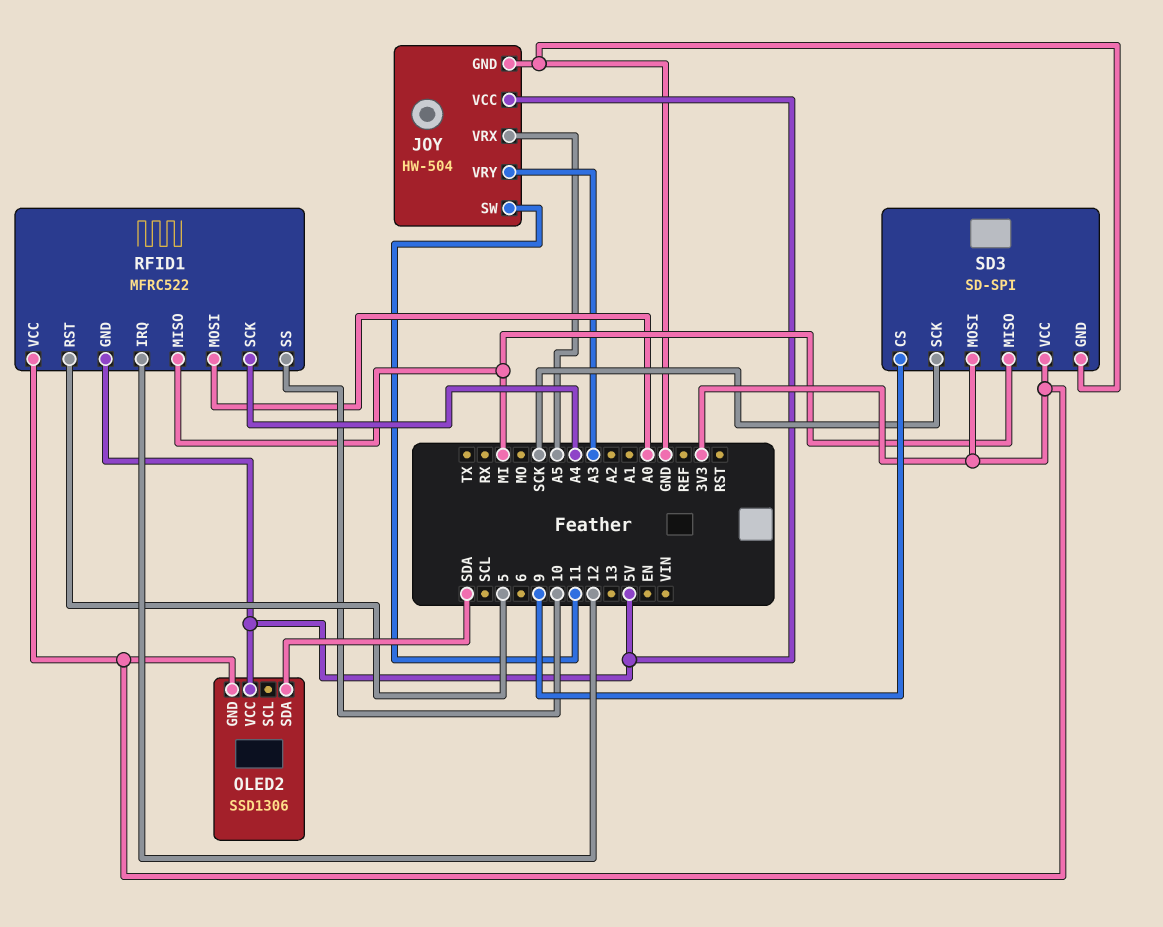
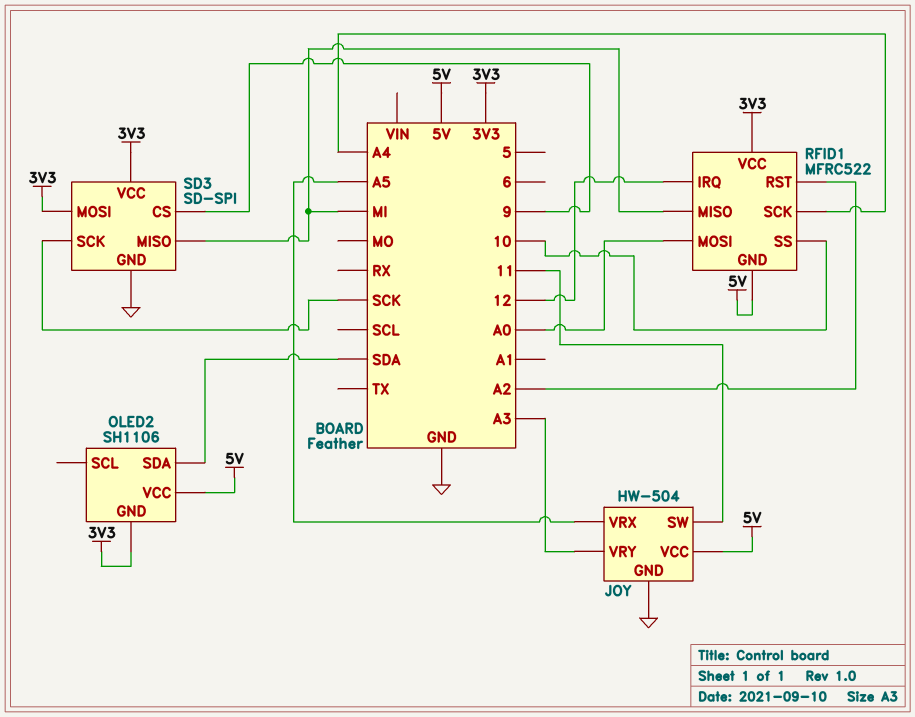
OLED2: SSD1306 -> SH1106
RFID1 pin RST: 5 -> A2

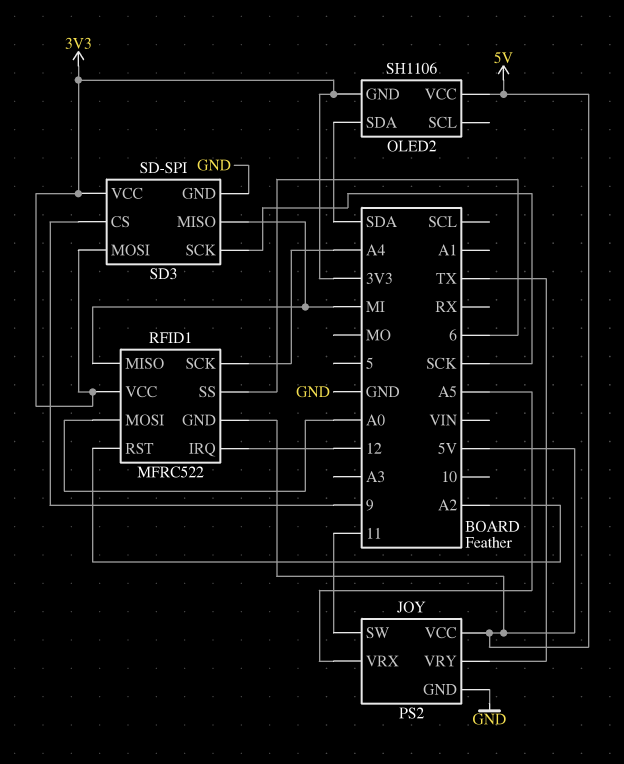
JOY: HW-504 -> PS2
JOY pin VRY: A3 -> TX
RFID1 pin SS: 10 -> 6

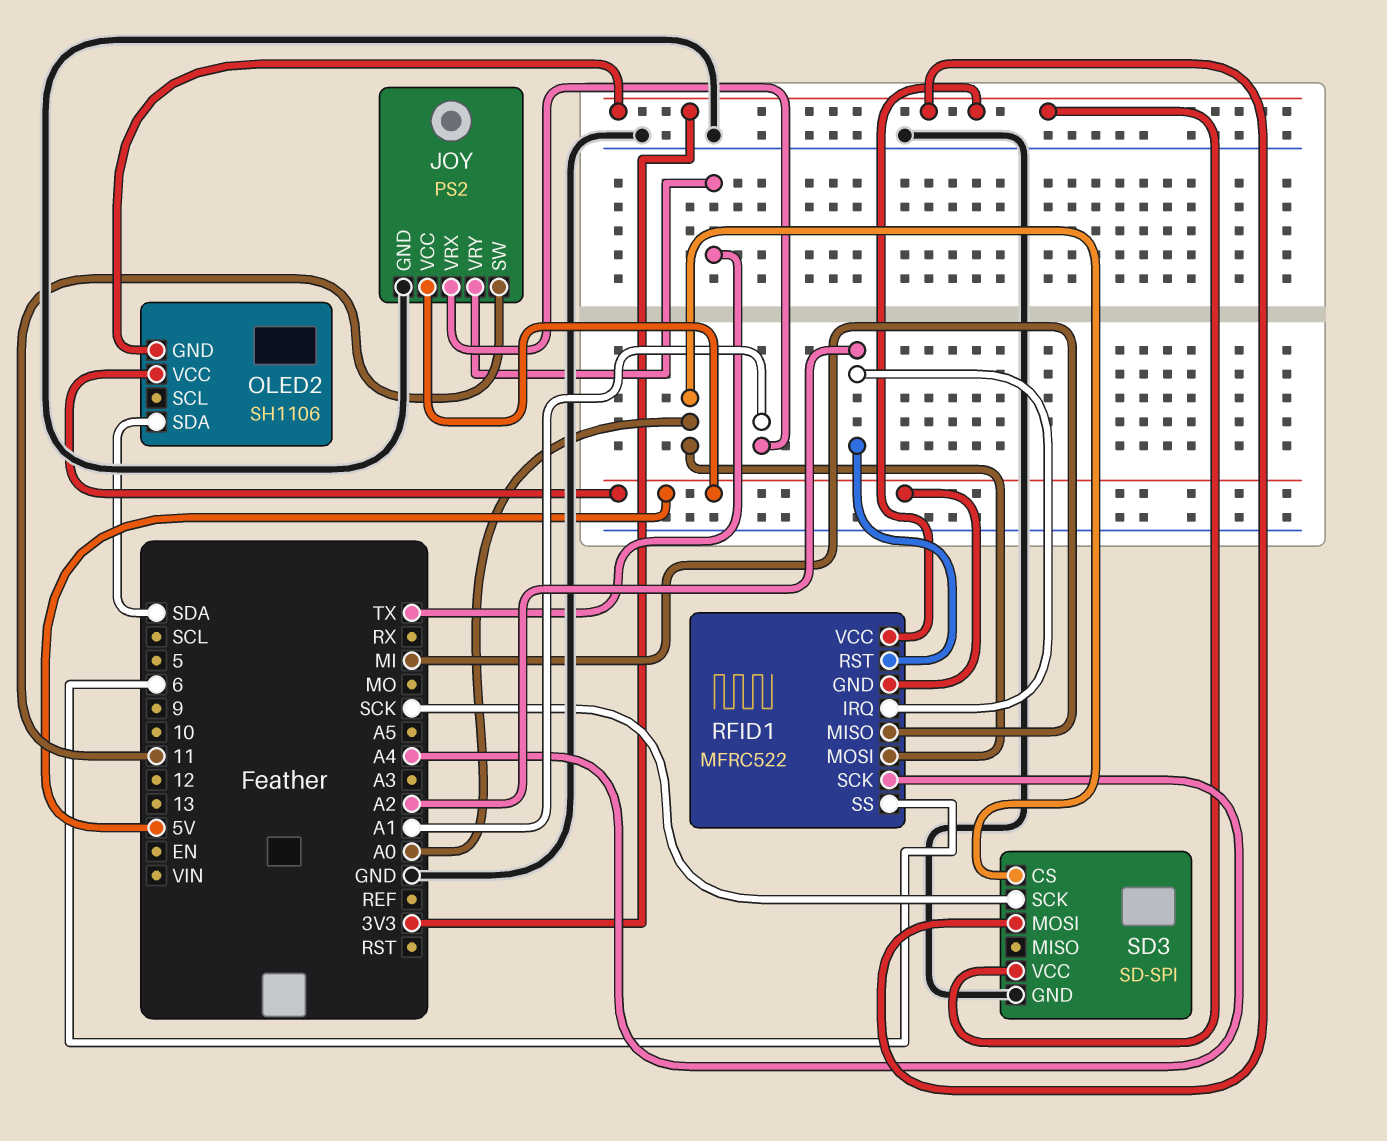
JOY pin VRX: A5 -> A1
RFID1 pin IRQ: 12 -> A2
SD3 pin CS: 9 -> A0
SD3 pin MISO: MI -> none

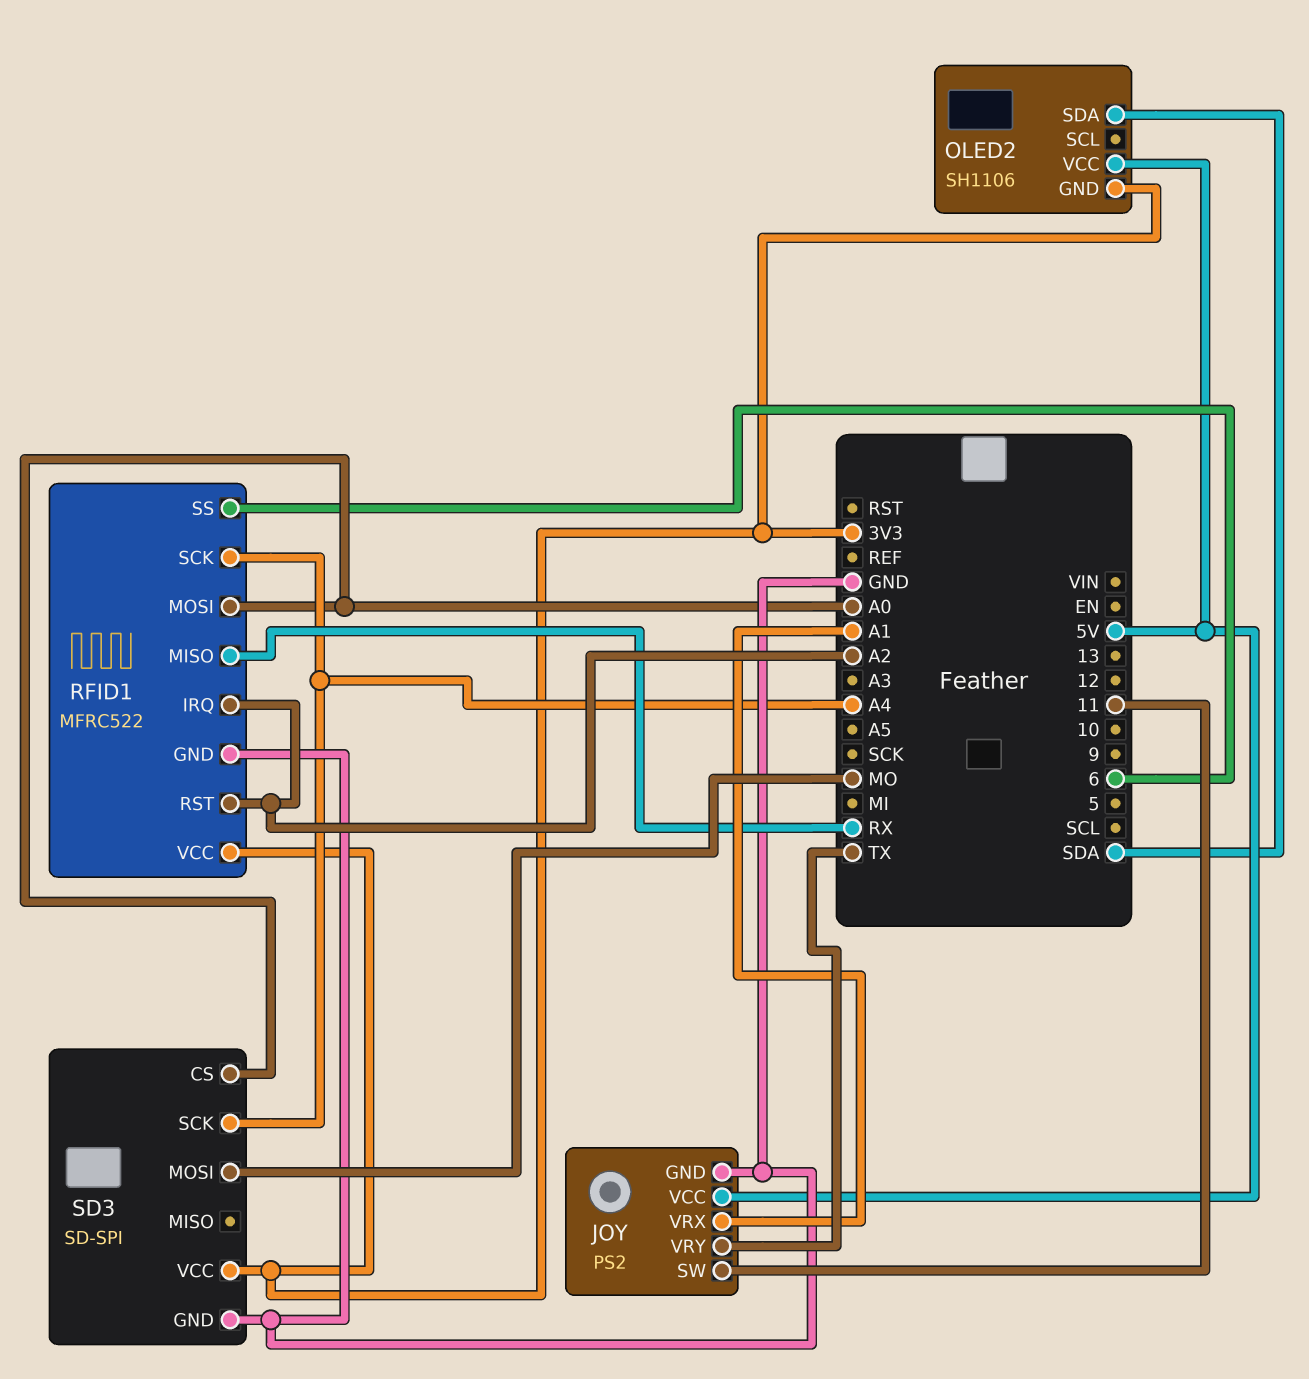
RFID1 pin GND: 5V -> GND
RFID1 pin MISO: MI -> RX
SD3 pin MOSI: 3V3 -> MO
SD3 pin SCK: SCK -> A4

